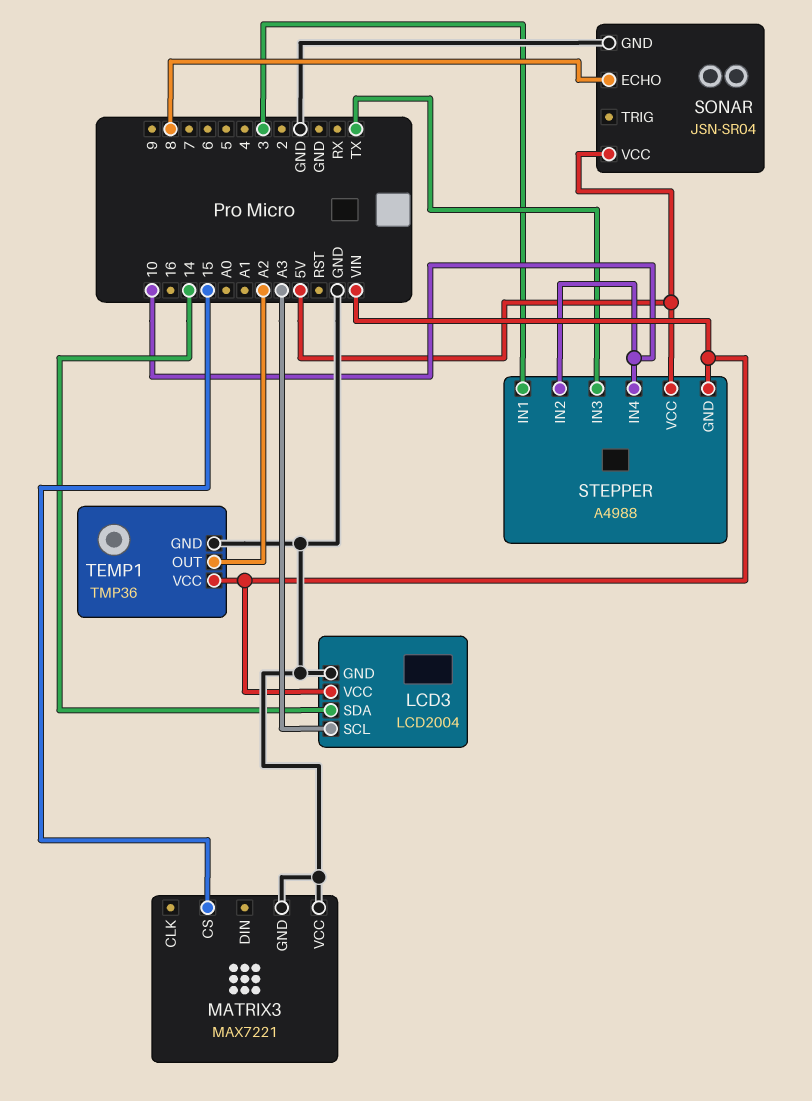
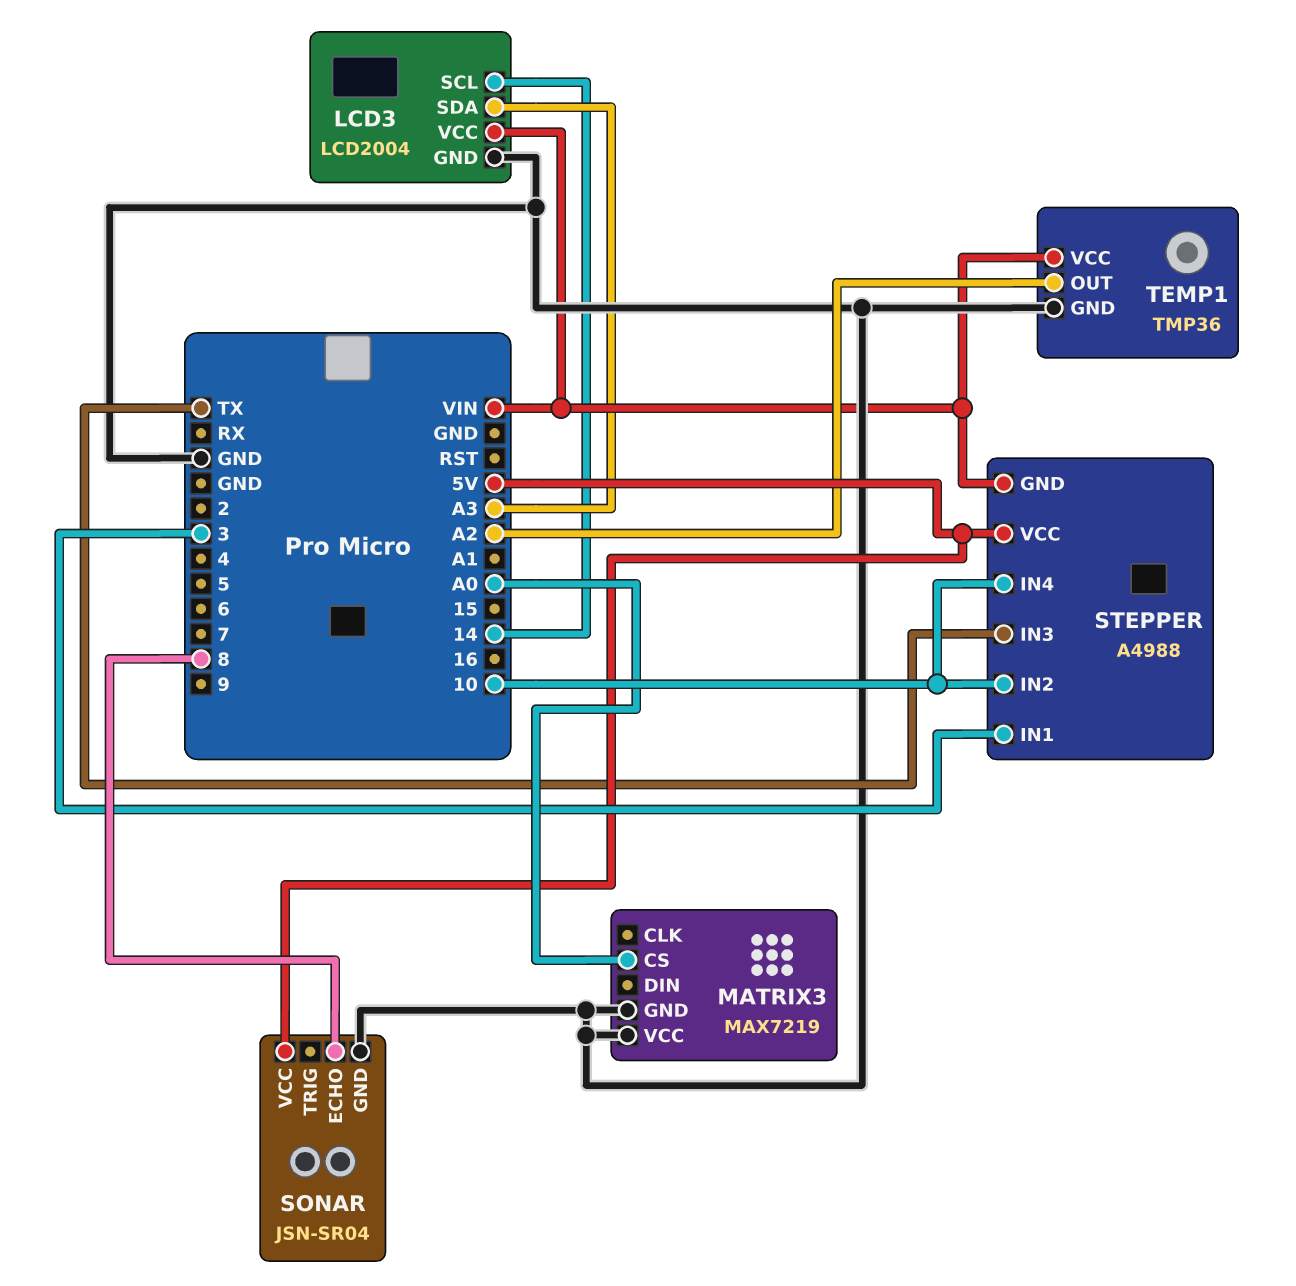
LCD3 pin SCL: A3 -> 14
LCD3 pin SDA: 14 -> A3
MATRIX3: MAX7221 -> MAX7219
MATRIX3 pin CS: 15 -> A0

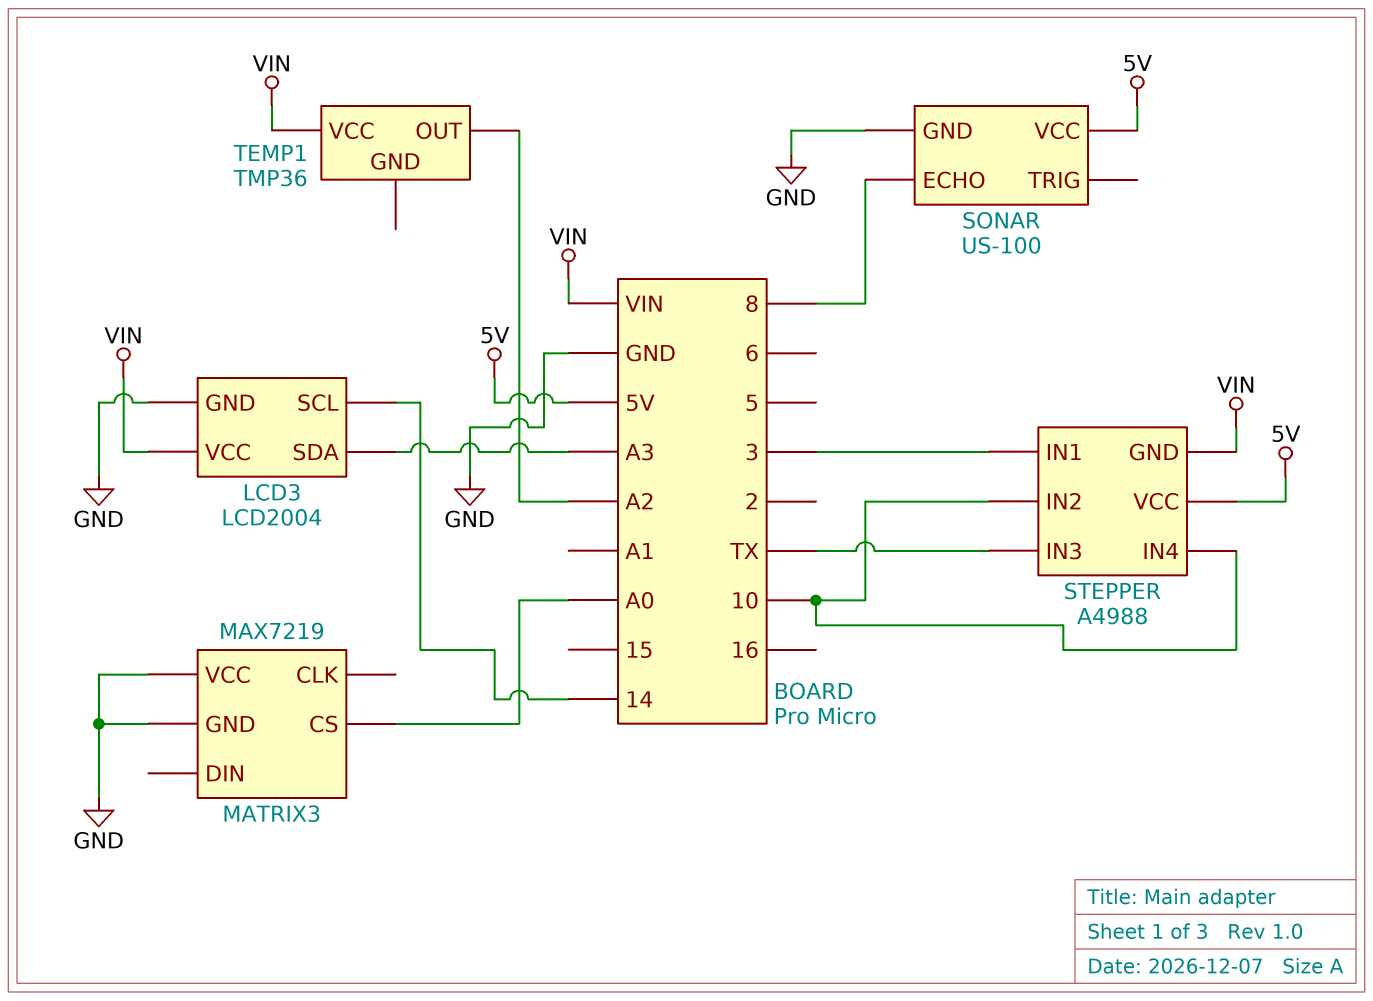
SONAR: JSN-SR04 -> US-100
TEMP1 pin GND: GND -> none

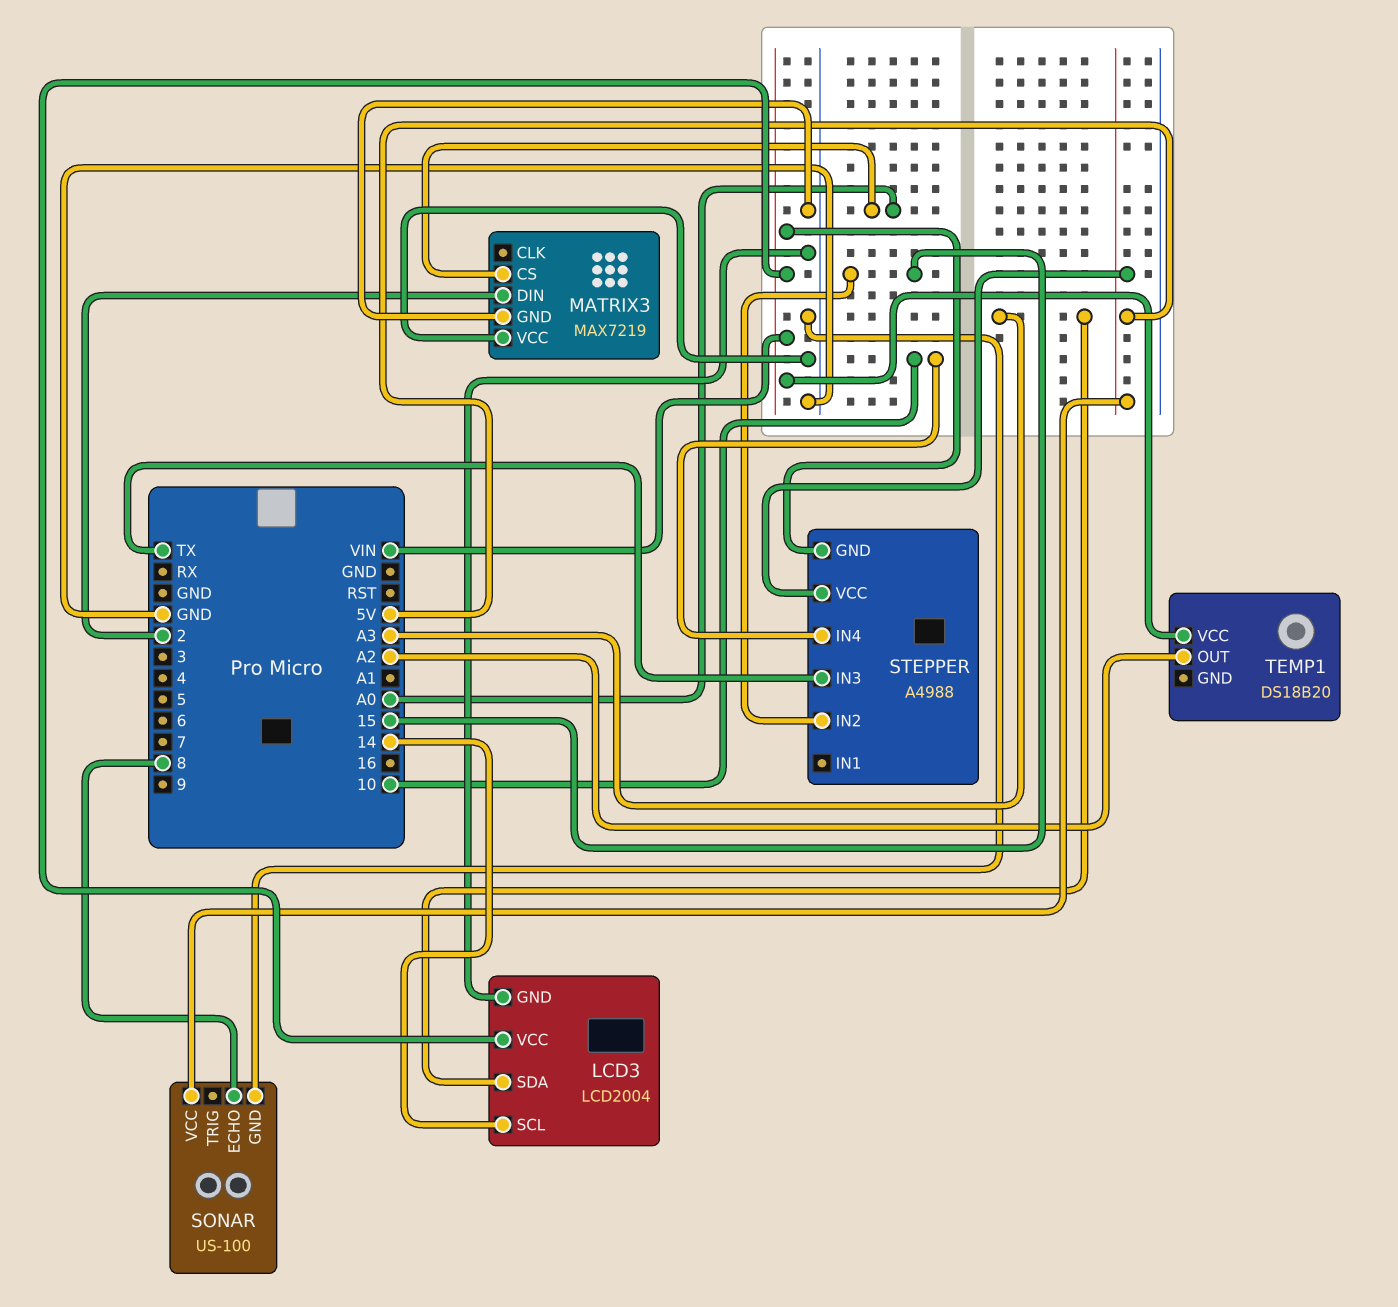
MATRIX3 pin DIN: none -> 2
STEPPER pin IN1: 3 -> none
STEPPER pin IN2: 10 -> 15
TEMP1: TMP36 -> DS18B20

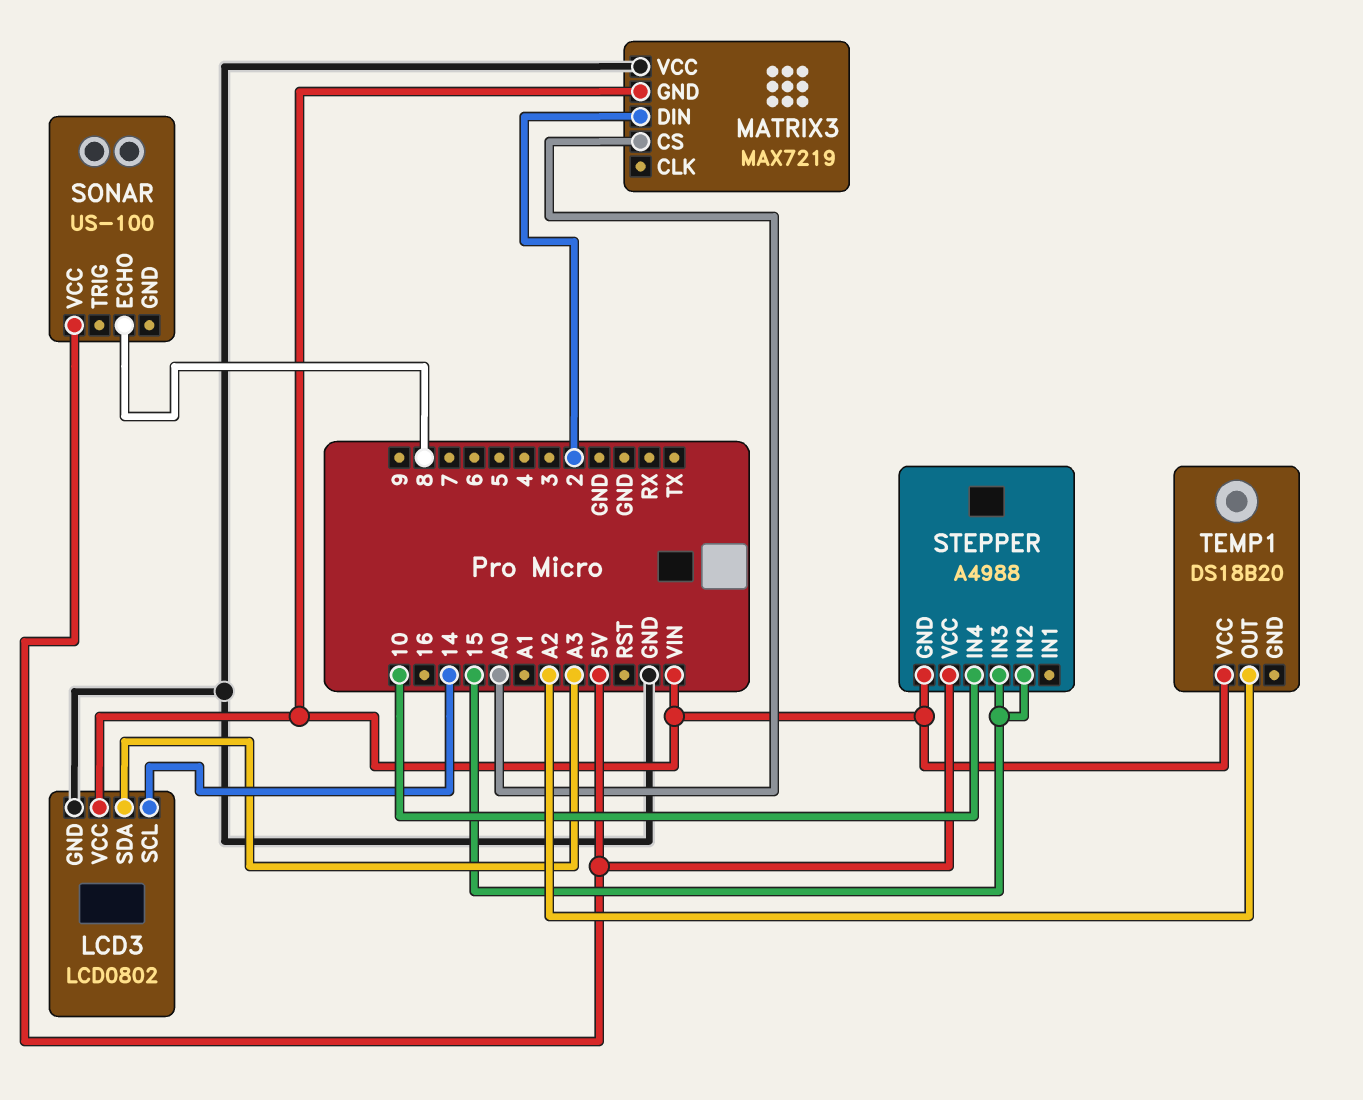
LCD3: LCD2004 -> LCD0802
MATRIX3 pin GND: GND -> VIN
SONAR pin GND: GND -> none
STEPPER pin IN3: TX -> 15

